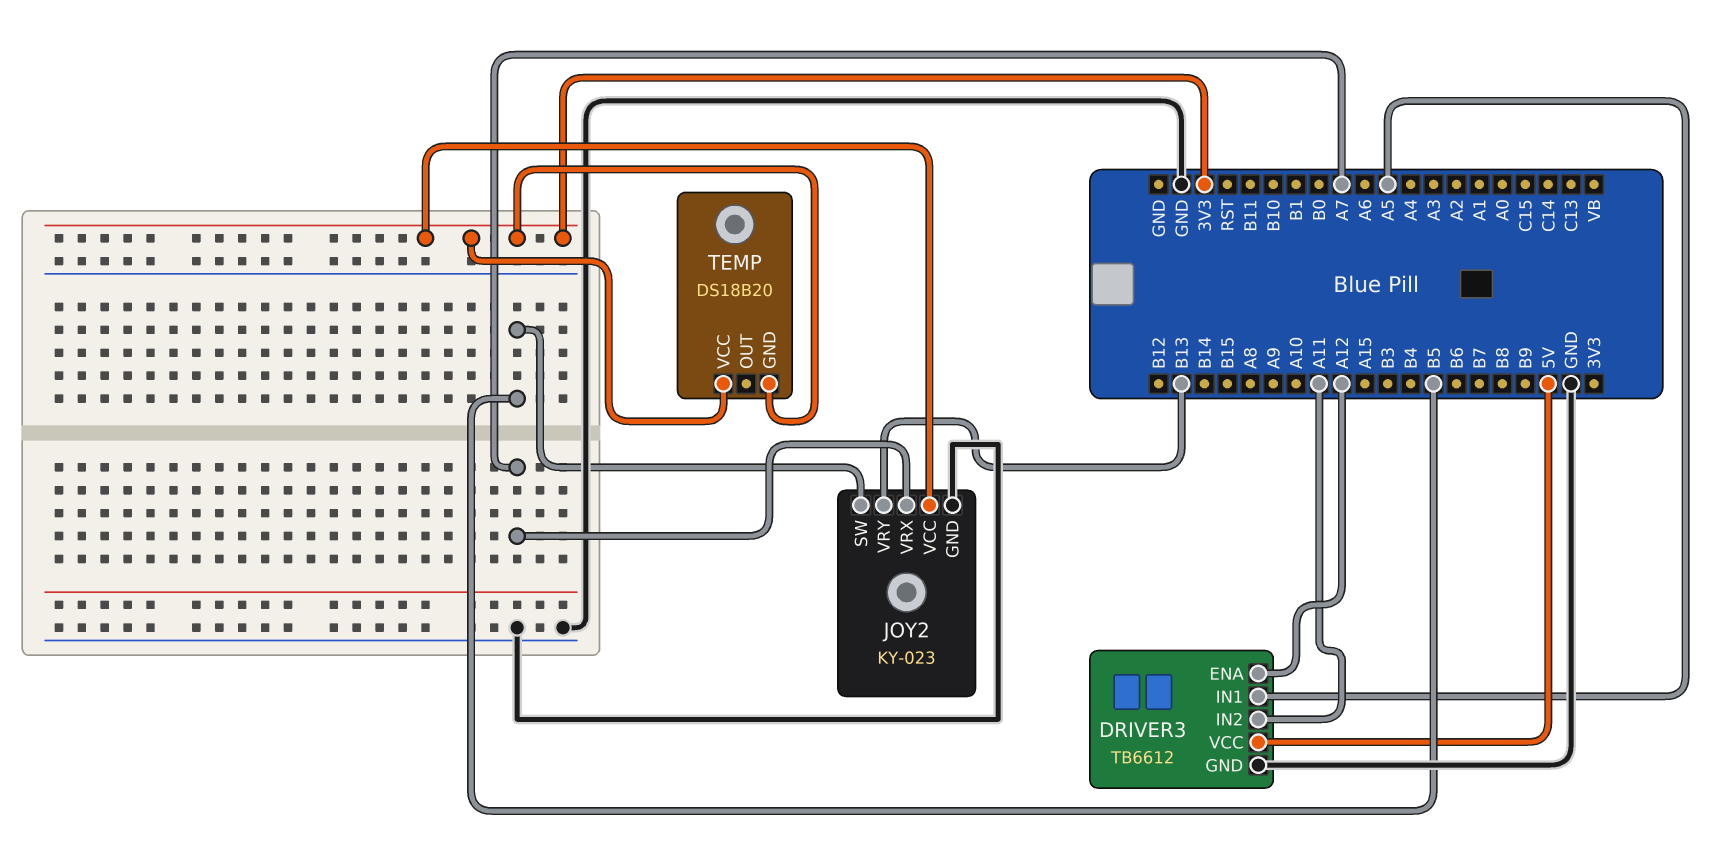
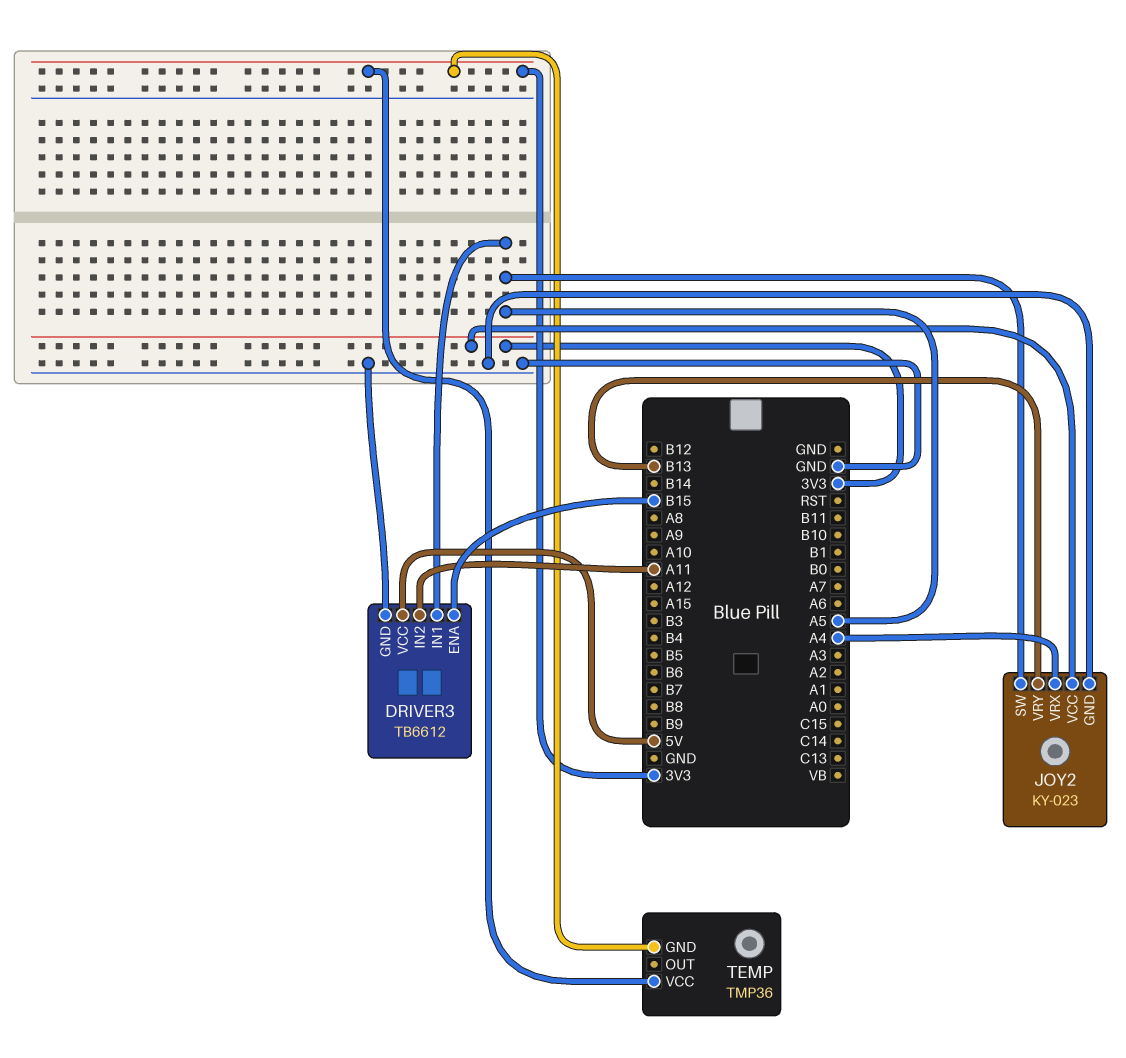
DRIVER3 pin ENA: A12 -> B15
JOY2 pin SW: B5 -> A5
JOY2 pin VRX: A7 -> A4
TEMP: DS18B20 -> TMP36

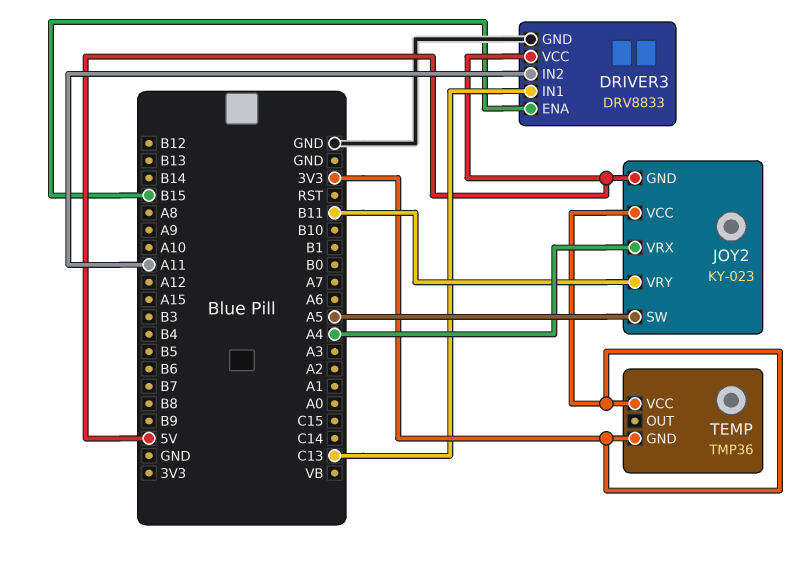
DRIVER3: TB6612 -> DRV8833
DRIVER3 pin IN1: A5 -> C13
JOY2 pin GND: GND -> 5V
JOY2 pin VRY: B13 -> B11

